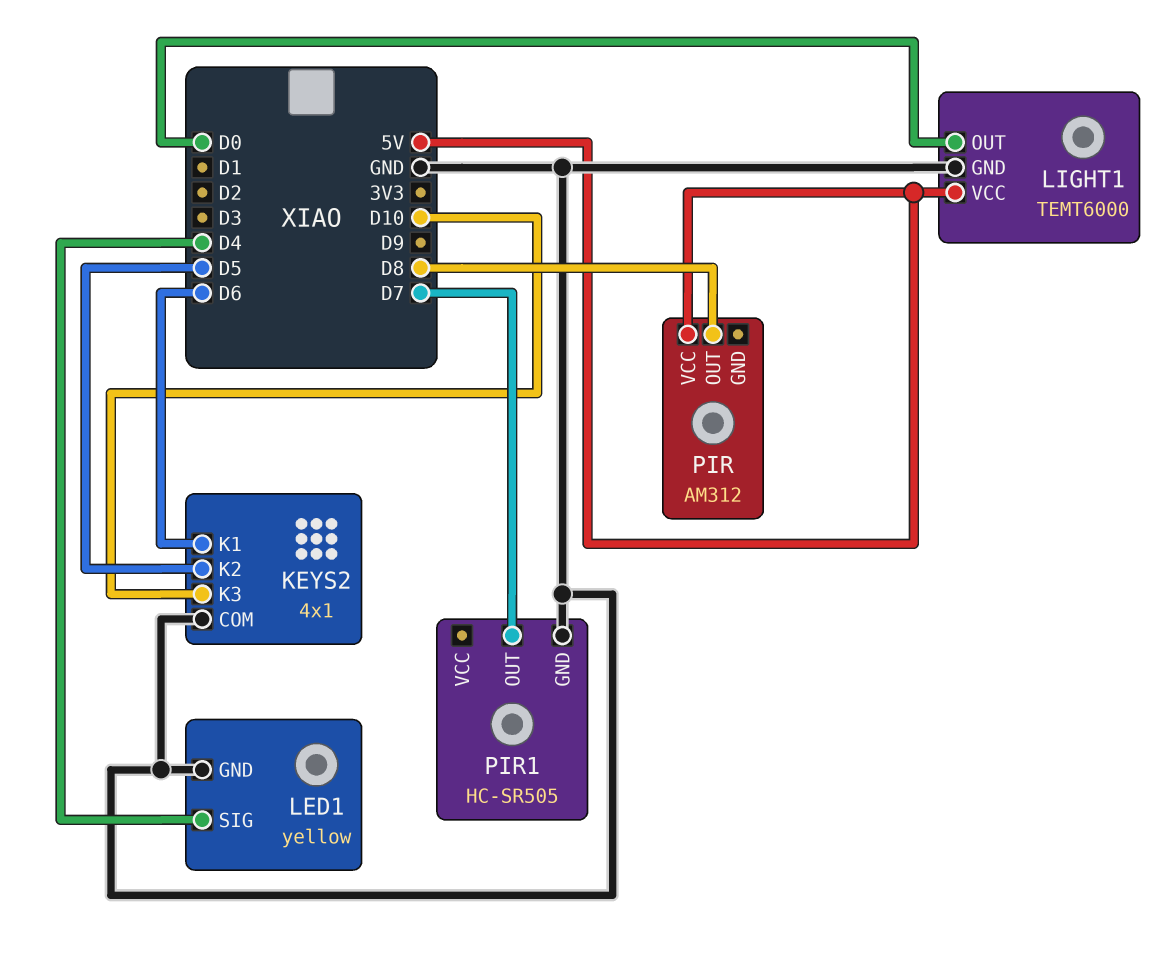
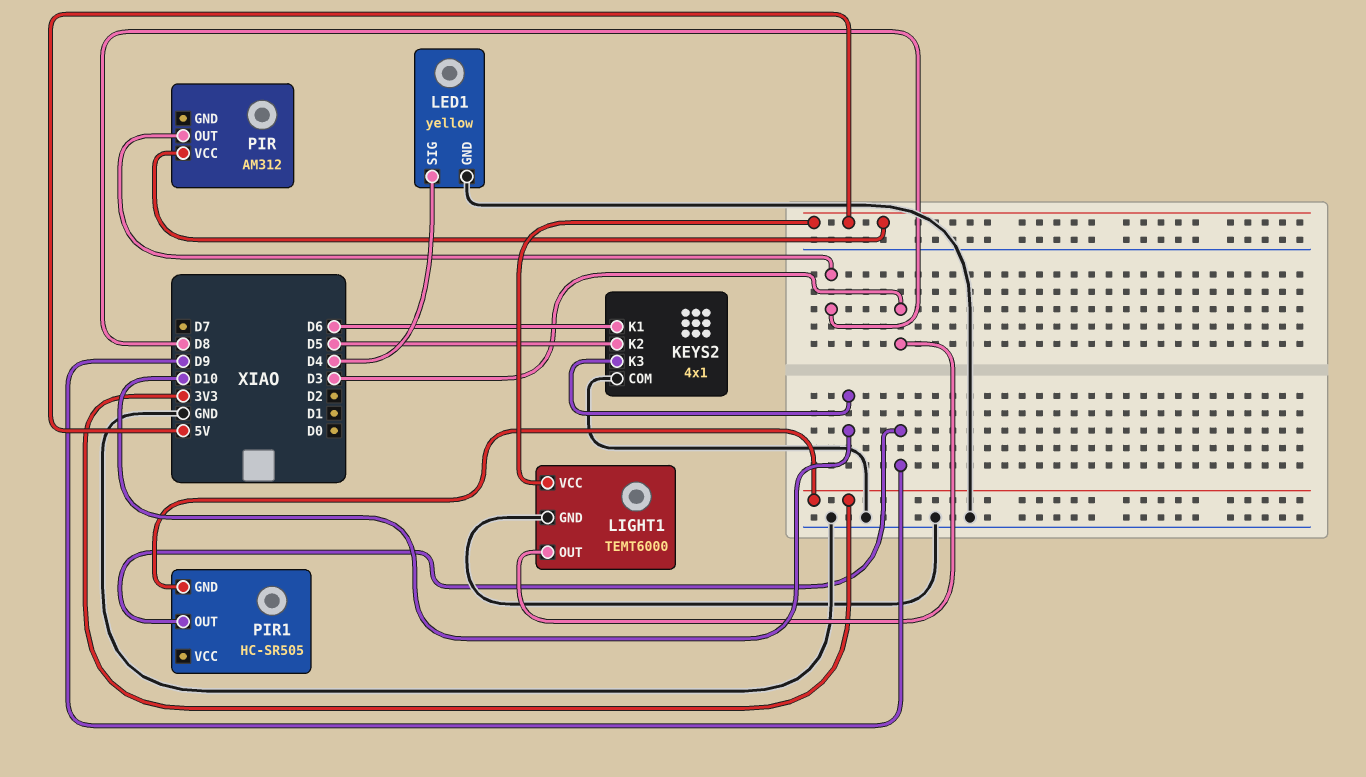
LIGHT1 pin OUT: D0 -> D3
PIR1 pin GND: GND -> 3V3
PIR1 pin OUT: D7 -> D9

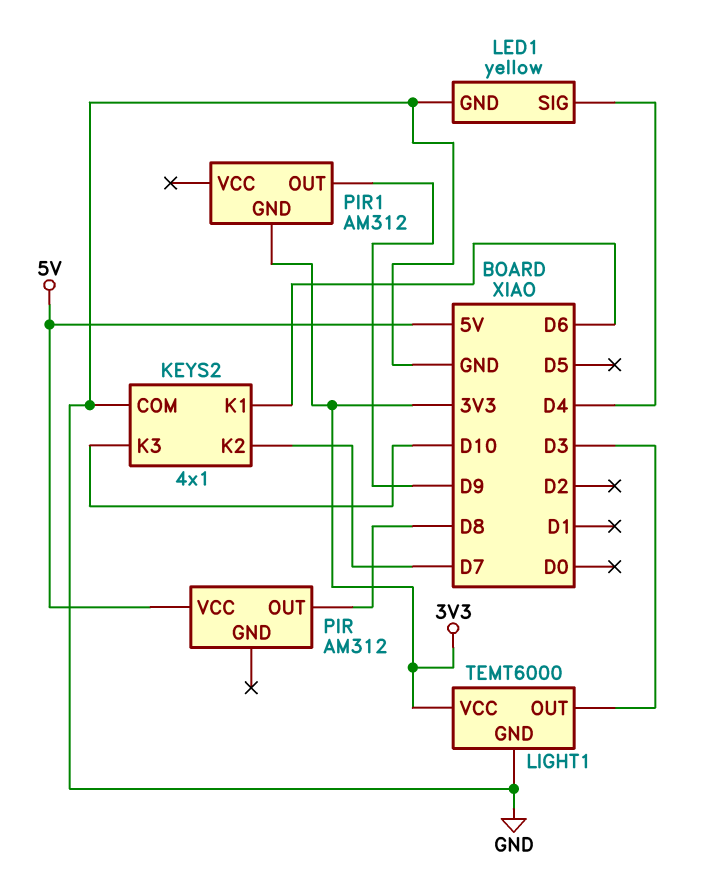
KEYS2 pin K2: D5 -> D7
LIGHT1 pin VCC: 5V -> 3V3
PIR1: HC-SR505 -> AM312

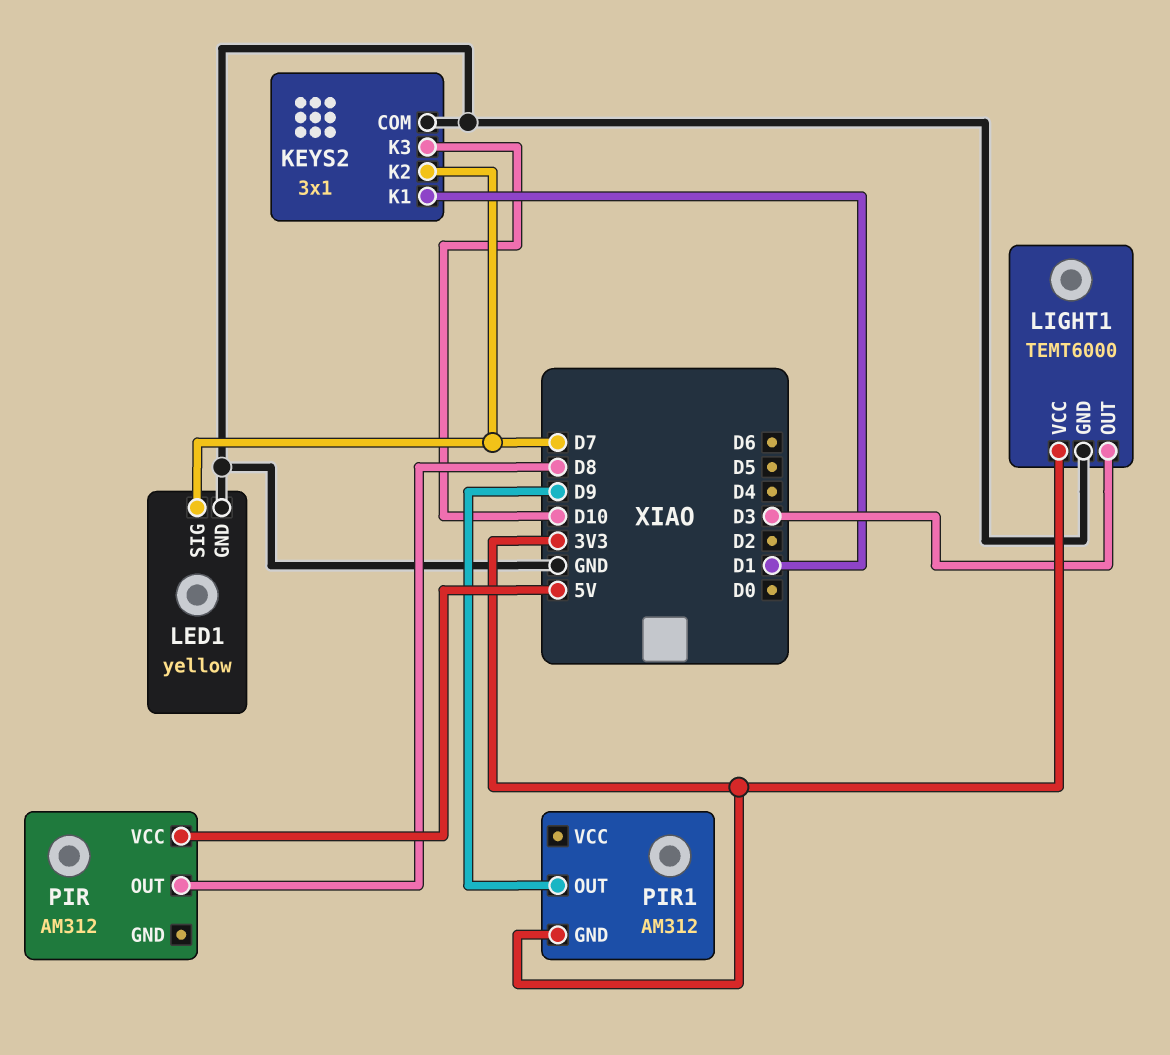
KEYS2: 4x1 -> 3x1
KEYS2 pin K1: D6 -> D1
LED1 pin SIG: D4 -> D7

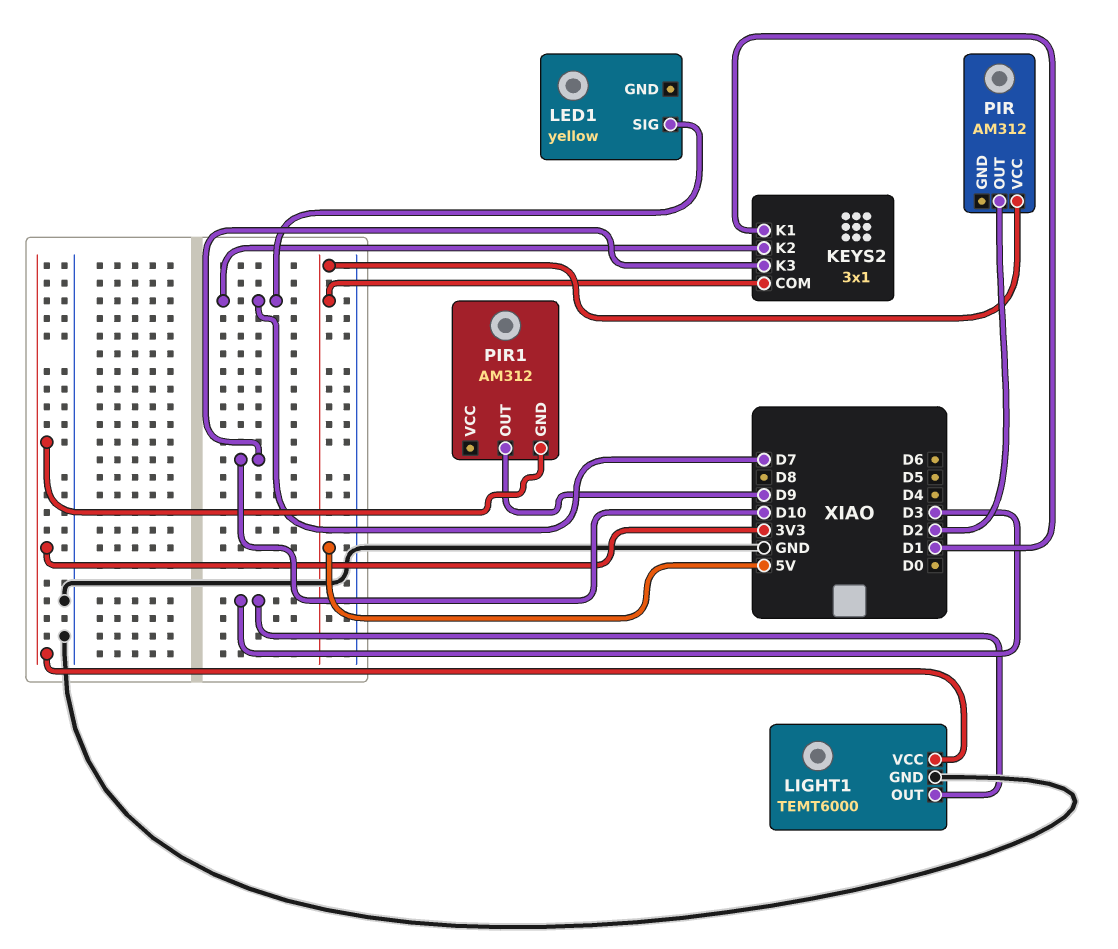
KEYS2 pin COM: GND -> 5V
LED1 pin GND: GND -> none
PIR pin OUT: D8 -> D2

